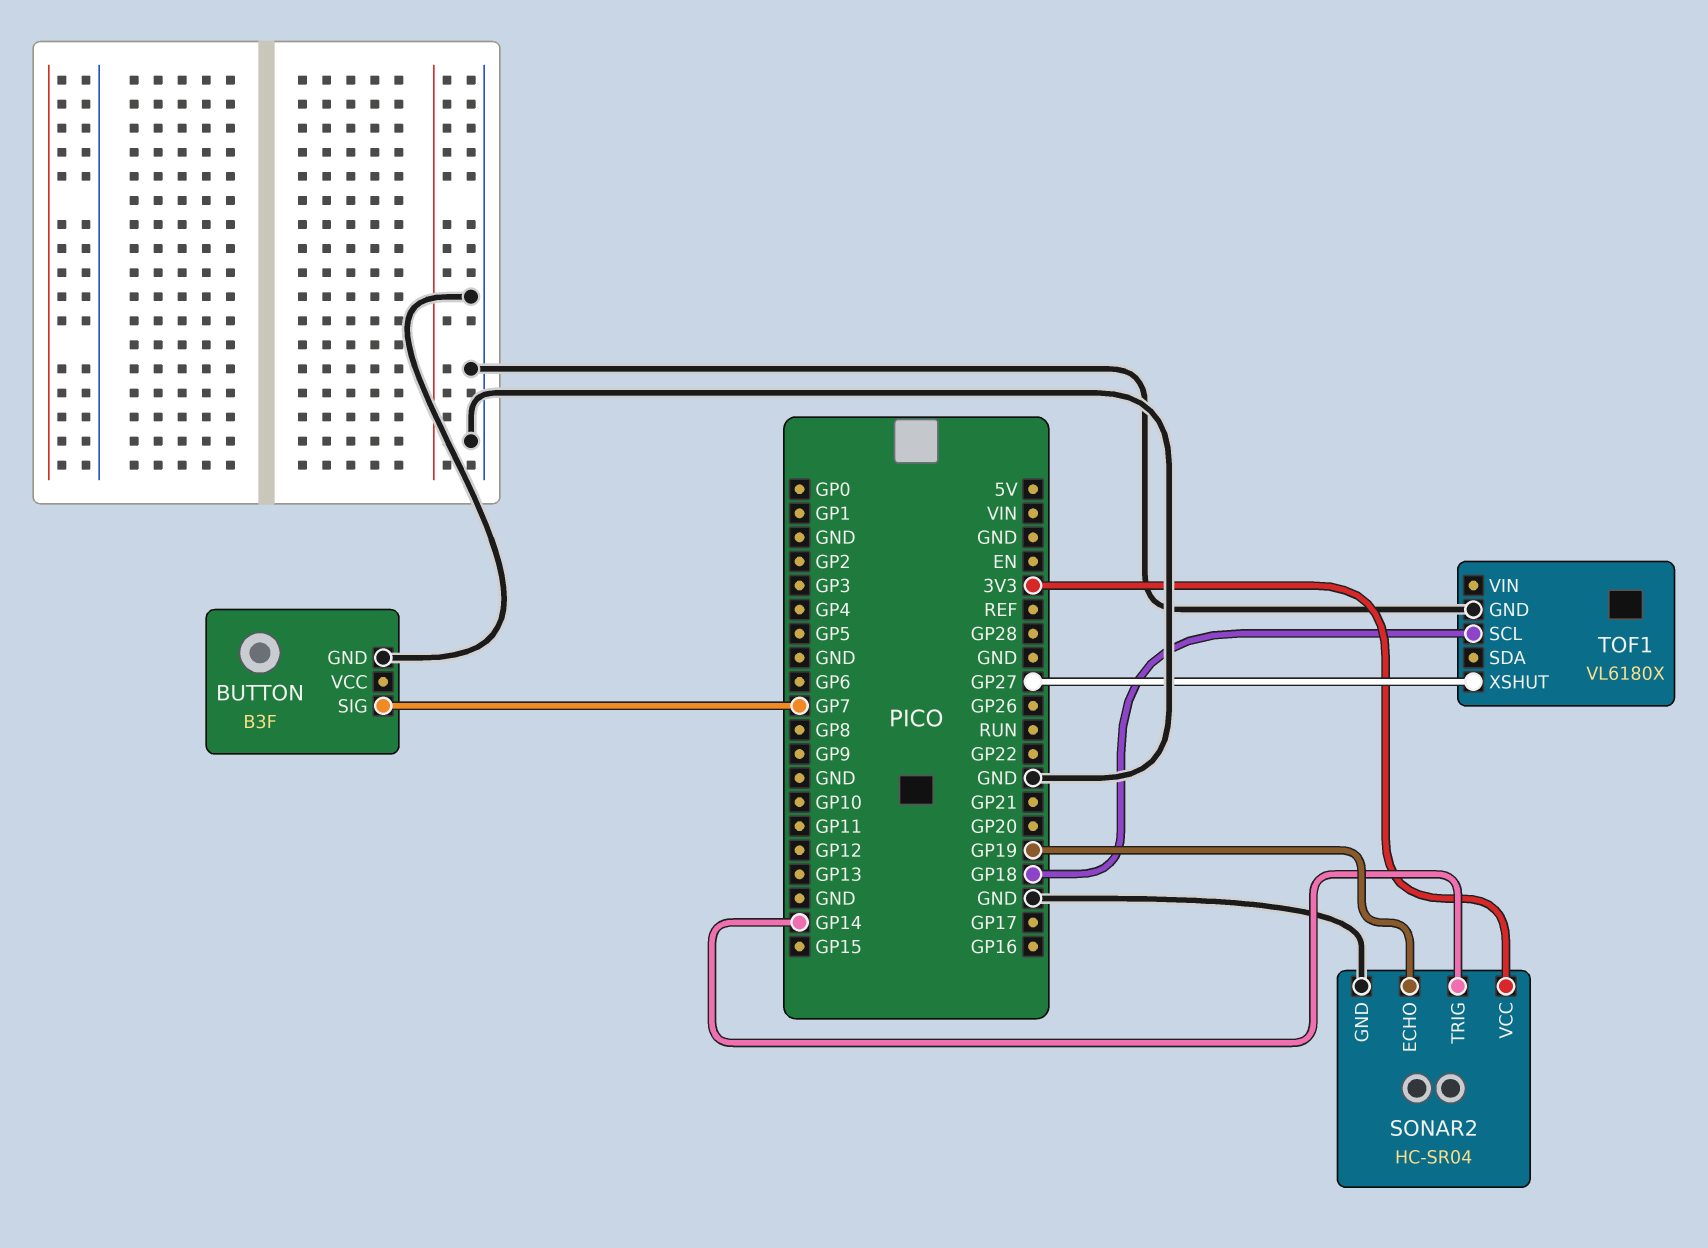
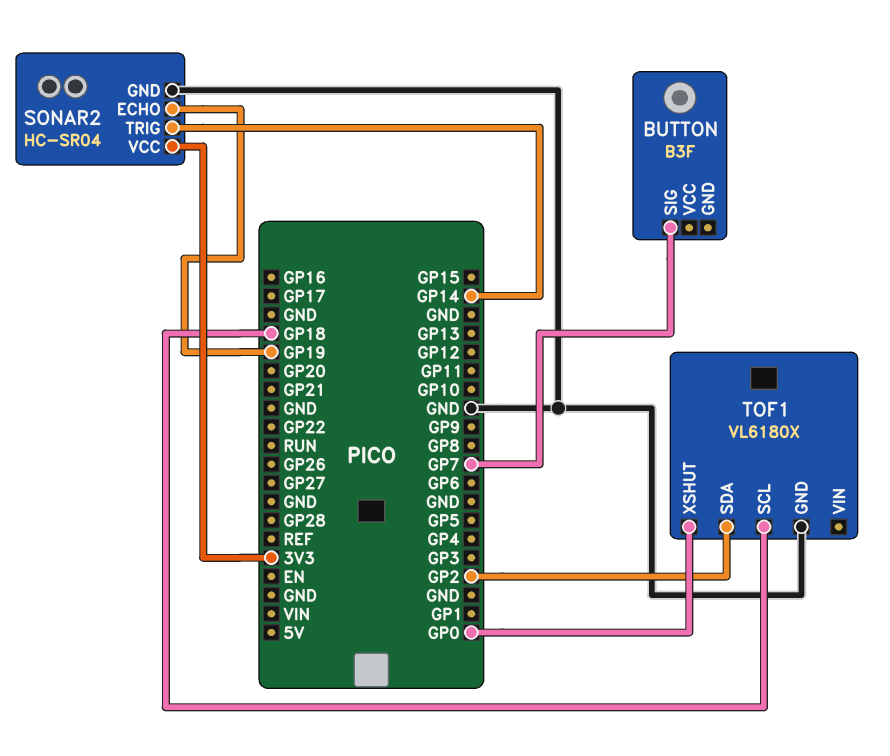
BUTTON pin GND: GND -> none
TOF1 pin SDA: none -> GP2
TOF1 pin XSHUT: GP27 -> GP0

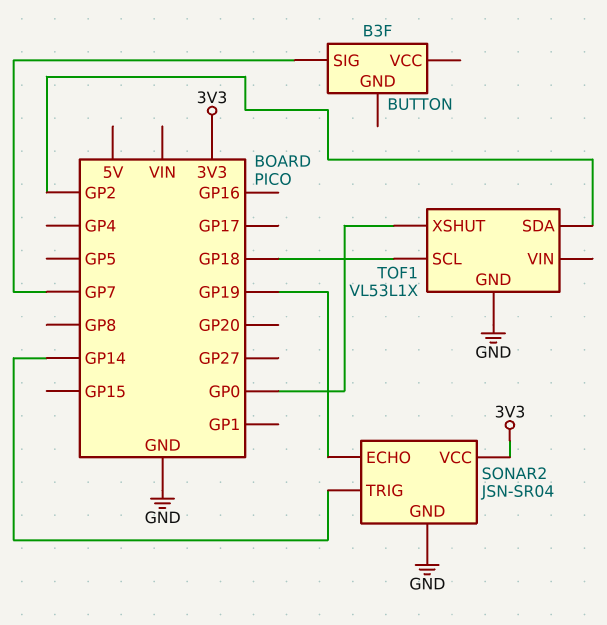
SONAR2: HC-SR04 -> JSN-SR04
TOF1: VL6180X -> VL53L1X

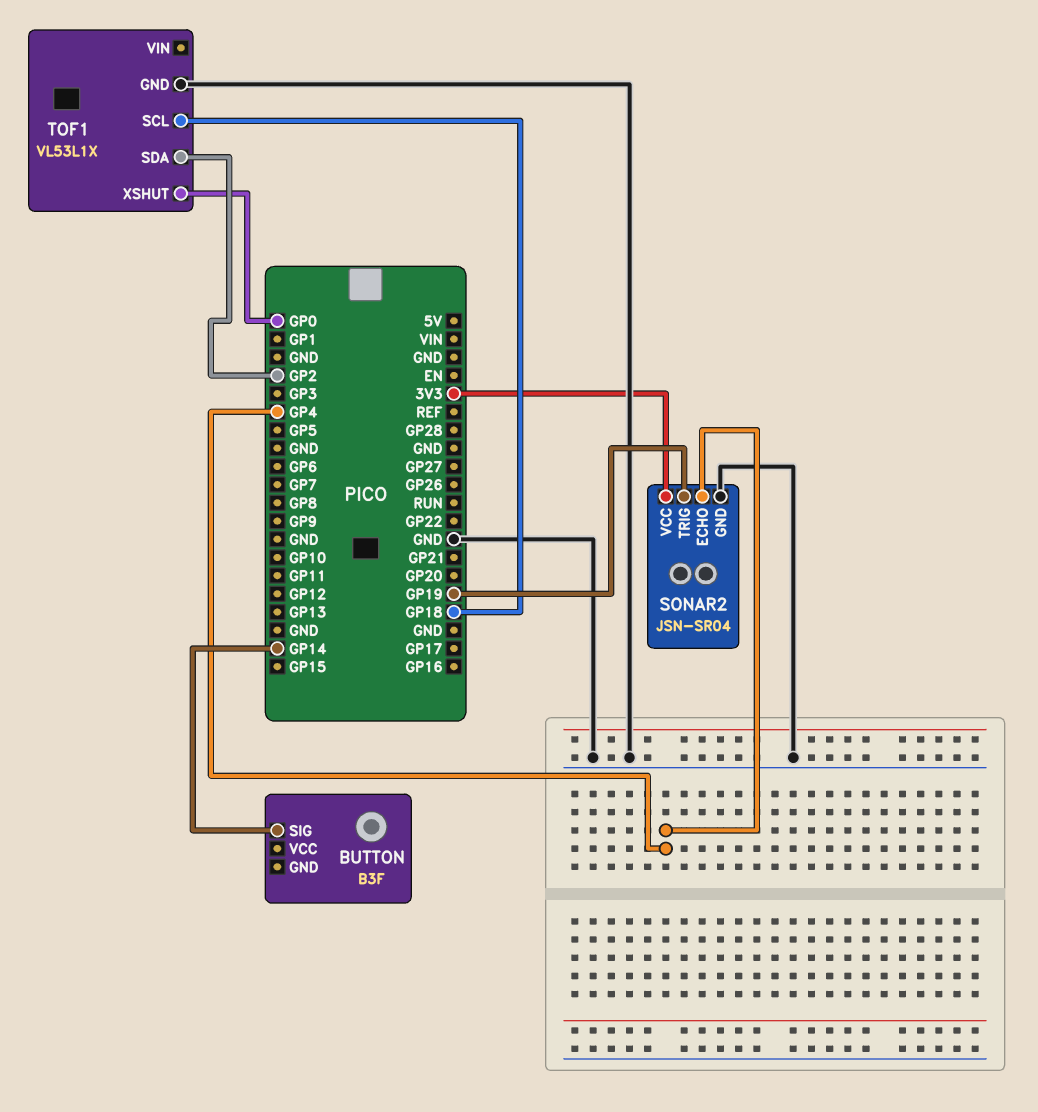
BUTTON pin SIG: GP7 -> GP14
SONAR2 pin ECHO: GP19 -> GP4
SONAR2 pin TRIG: GP14 -> GP19

